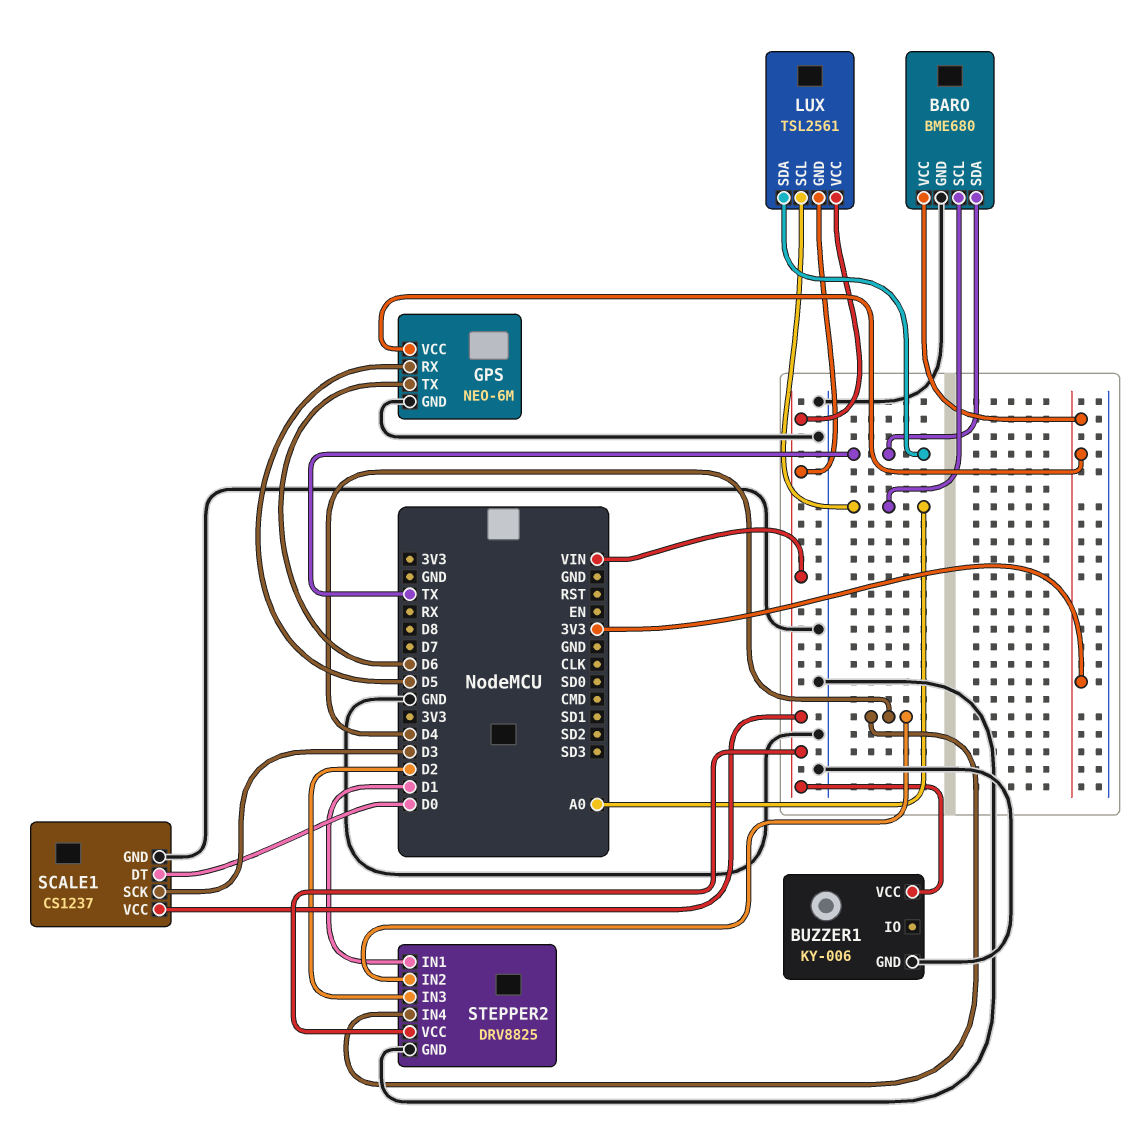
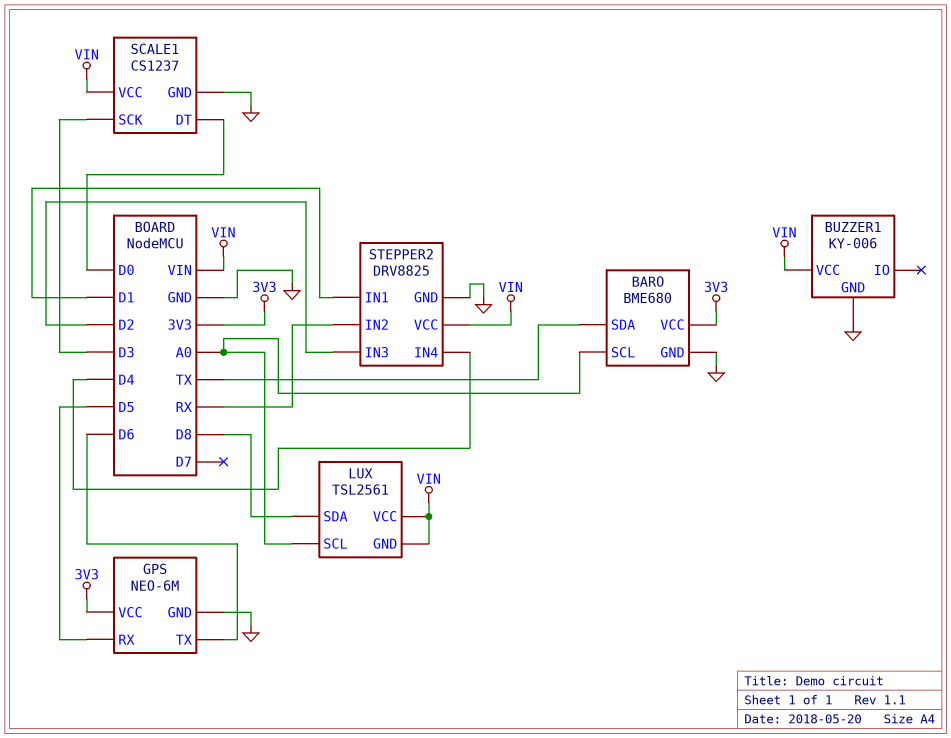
LUX pin SDA: TX -> D8
STEPPER2 pin IN2: D4 -> RX

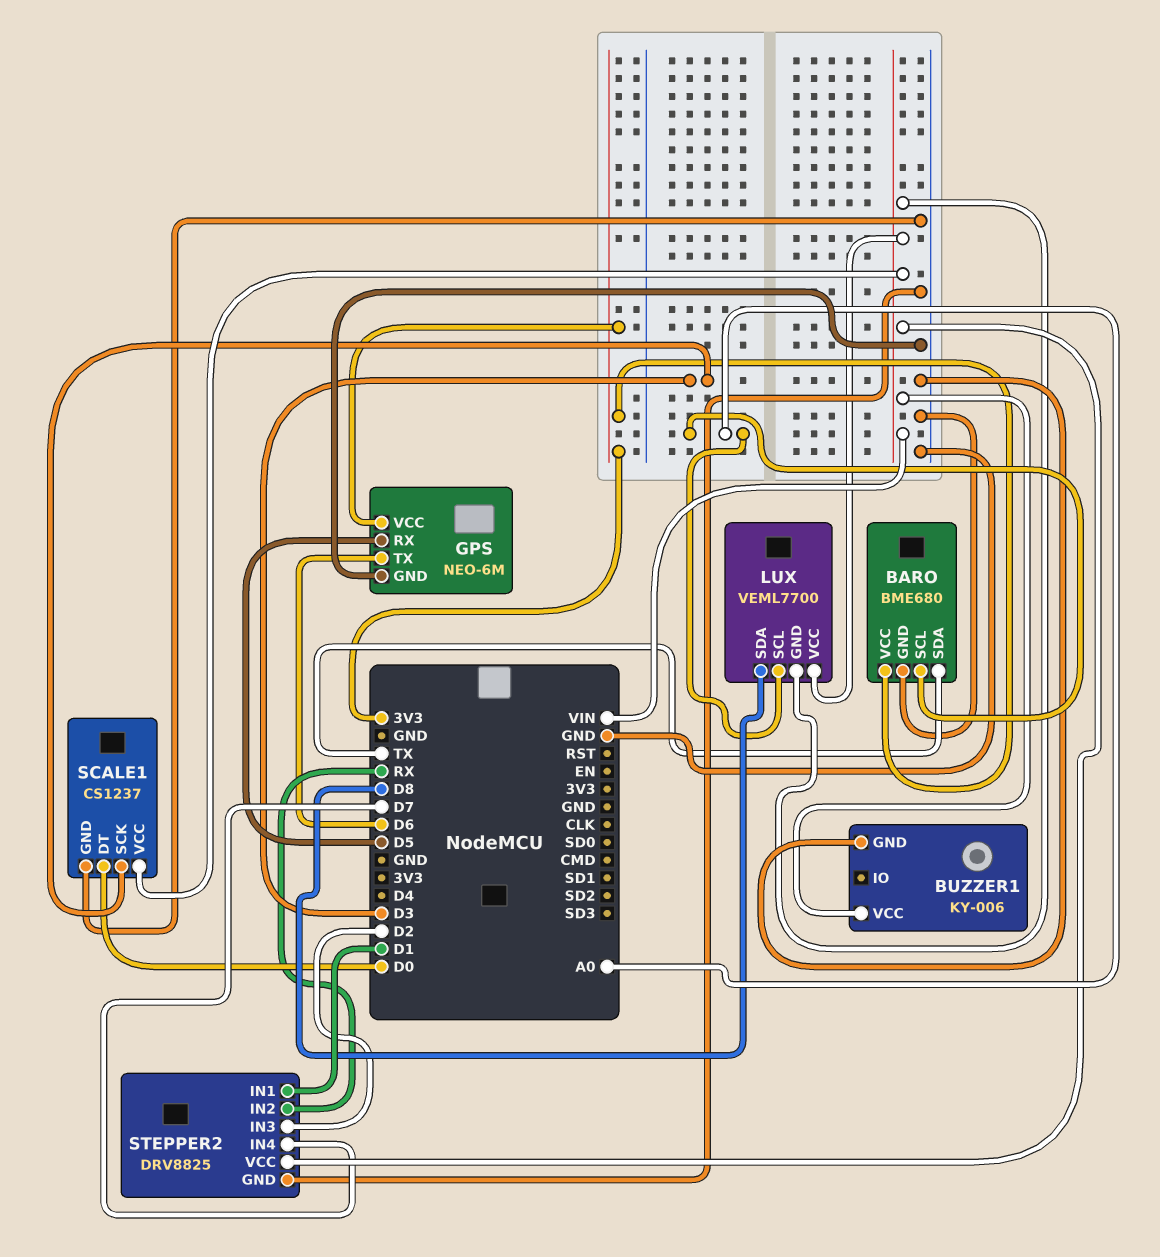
LUX: TSL2561 -> VEML7700
STEPPER2 pin IN4: D4 -> D7

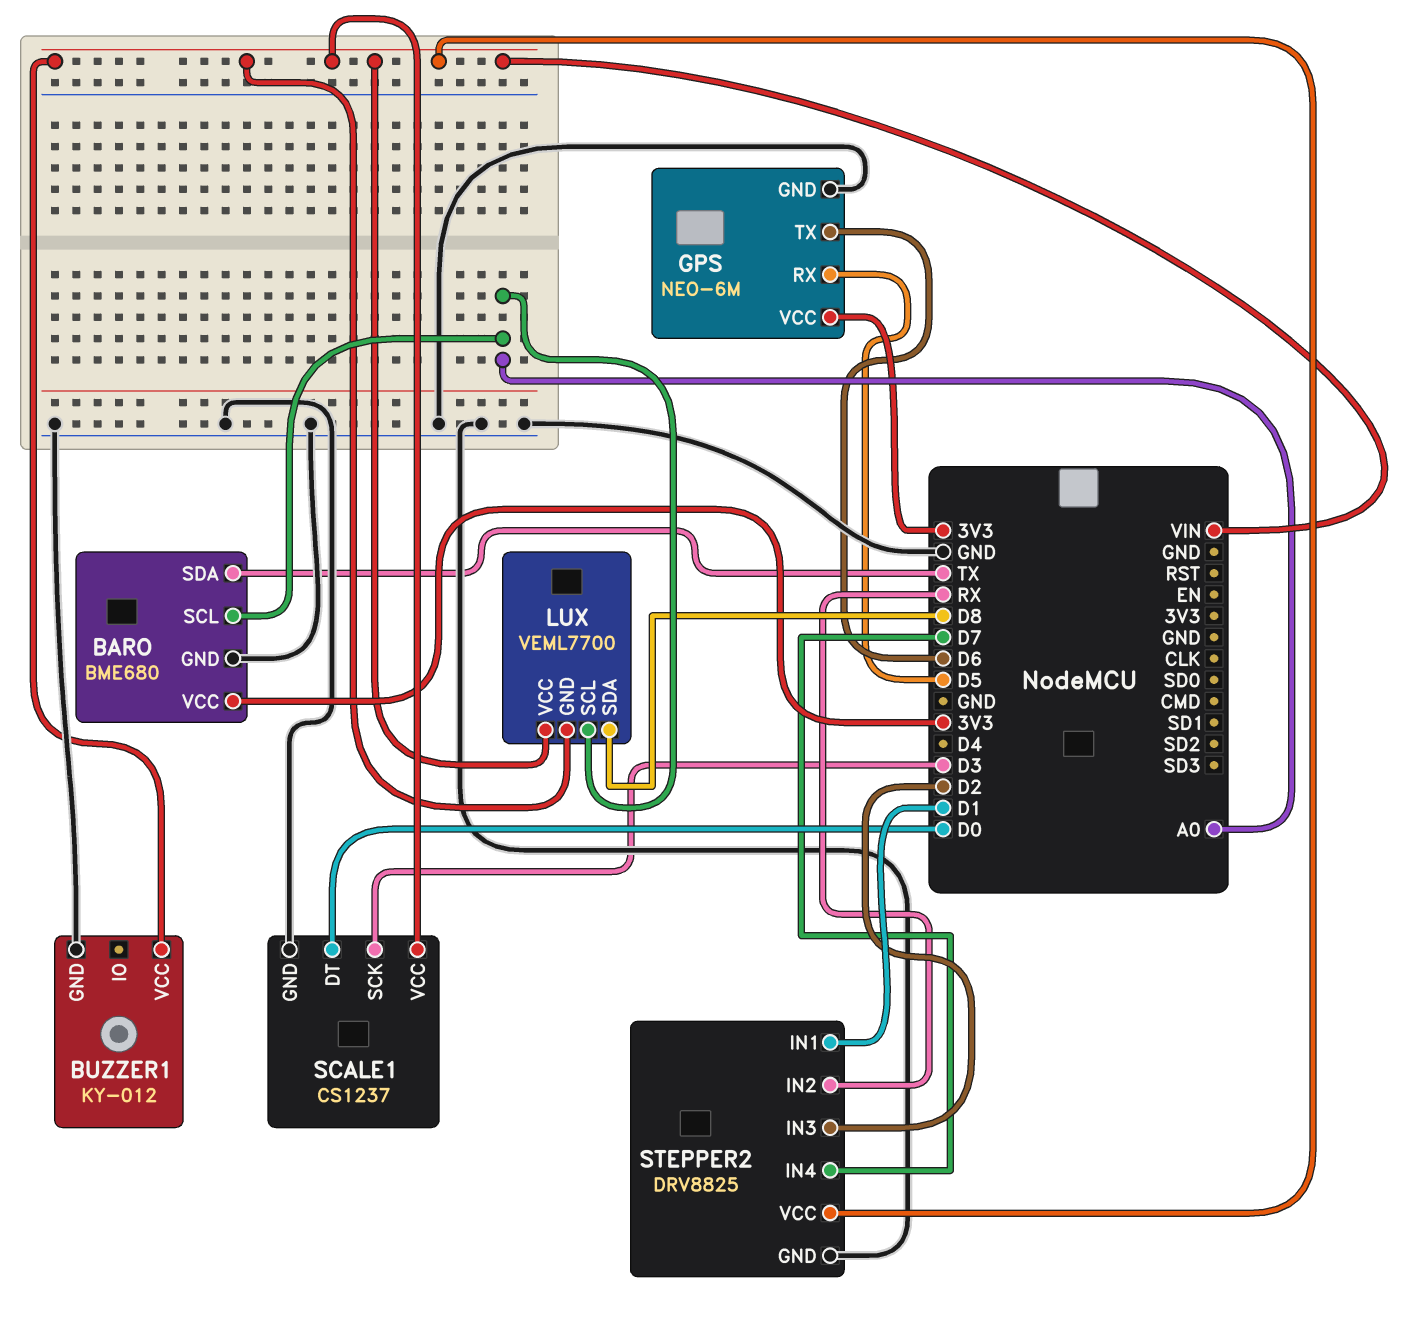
BUZZER1: KY-006 -> KY-012

